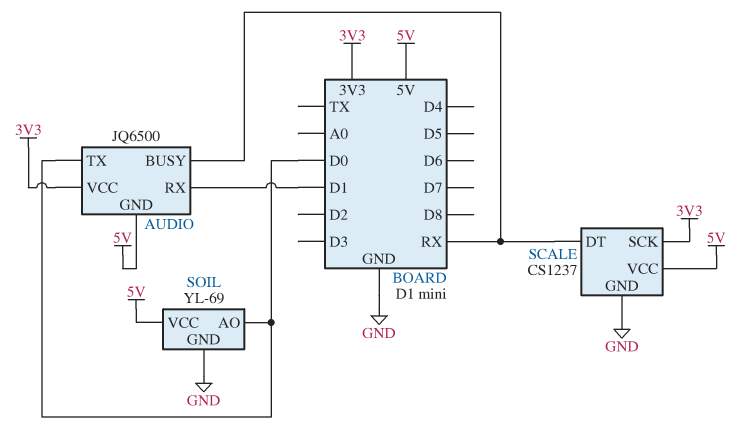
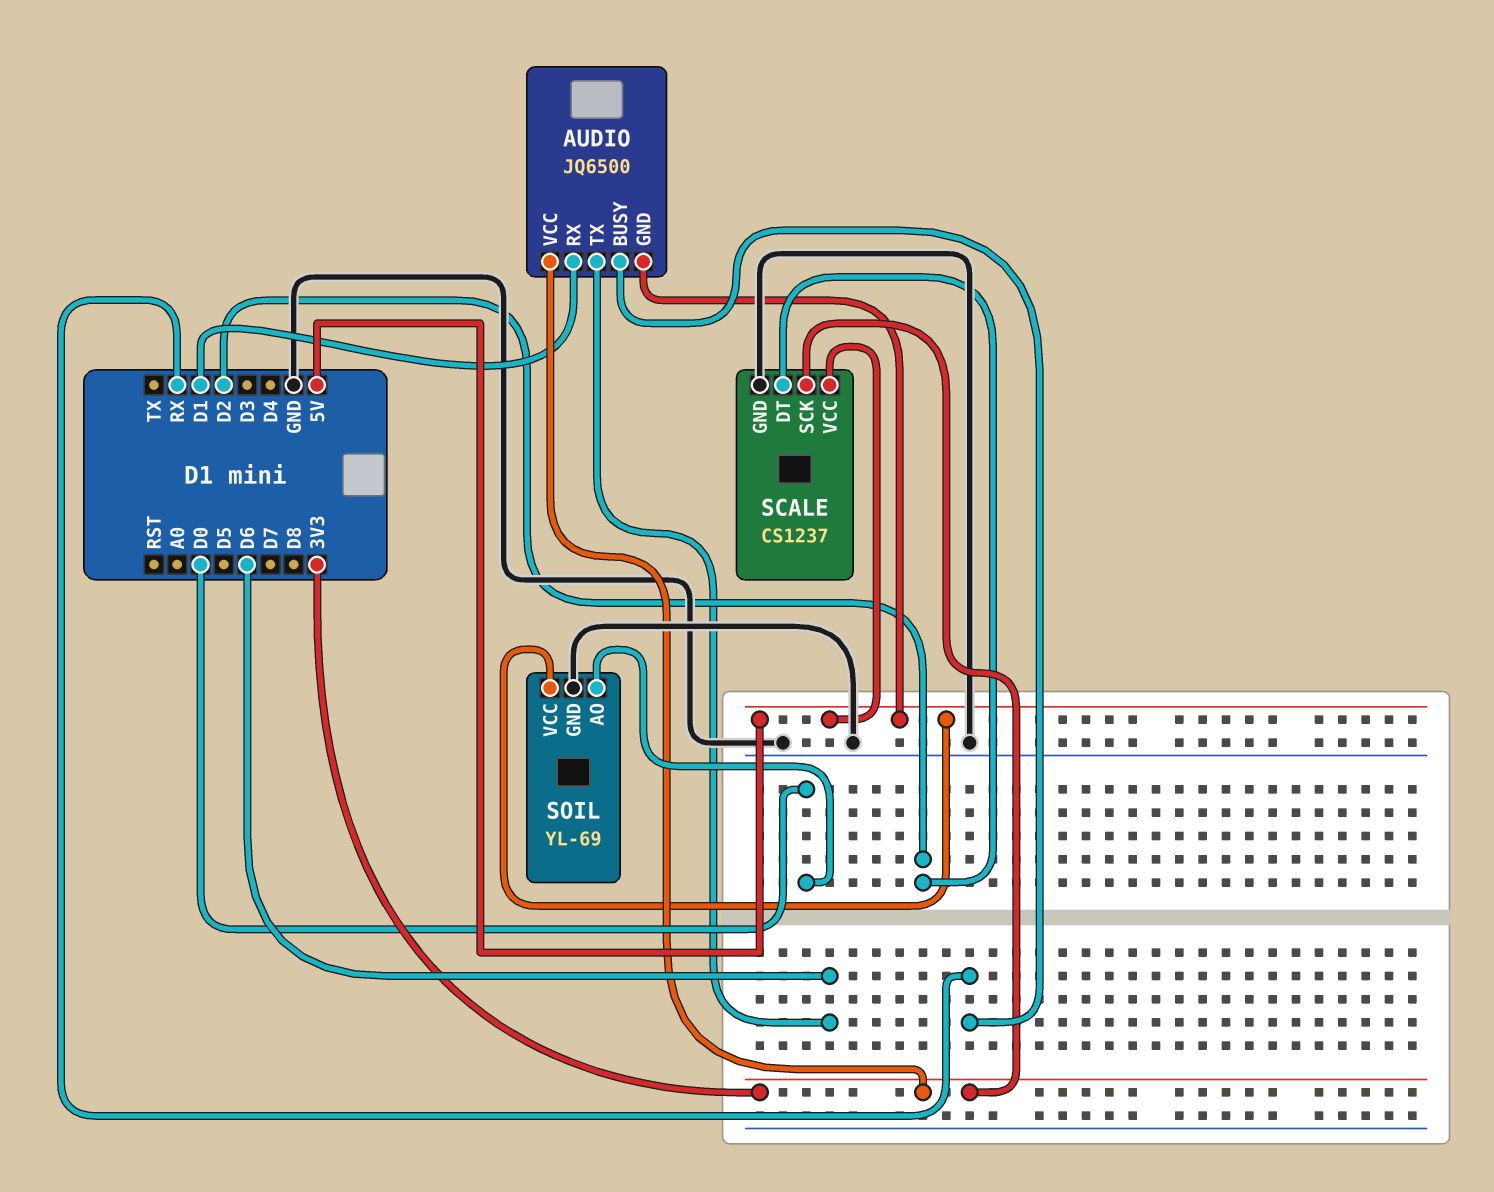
AUDIO pin TX: D0 -> D6
SCALE pin DT: RX -> D2

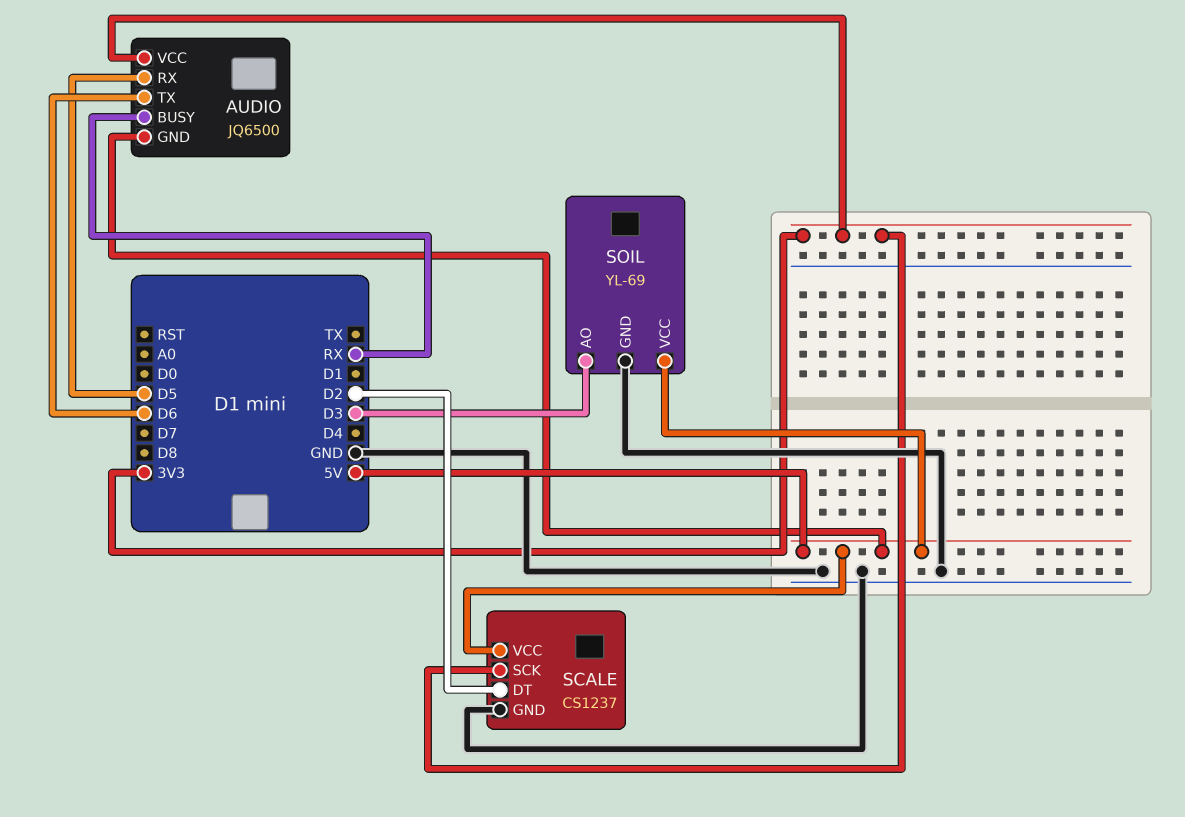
AUDIO pin RX: D1 -> D5
SOIL pin AO: D0 -> D3

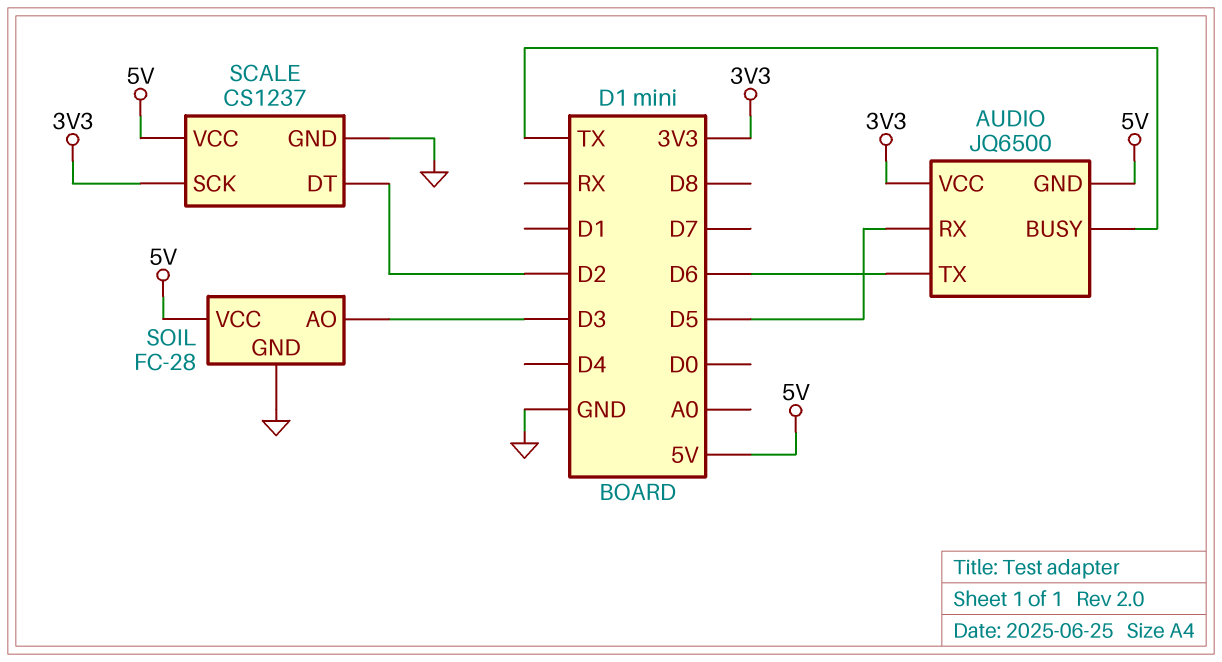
AUDIO pin BUSY: RX -> TX
SOIL: YL-69 -> FC-28

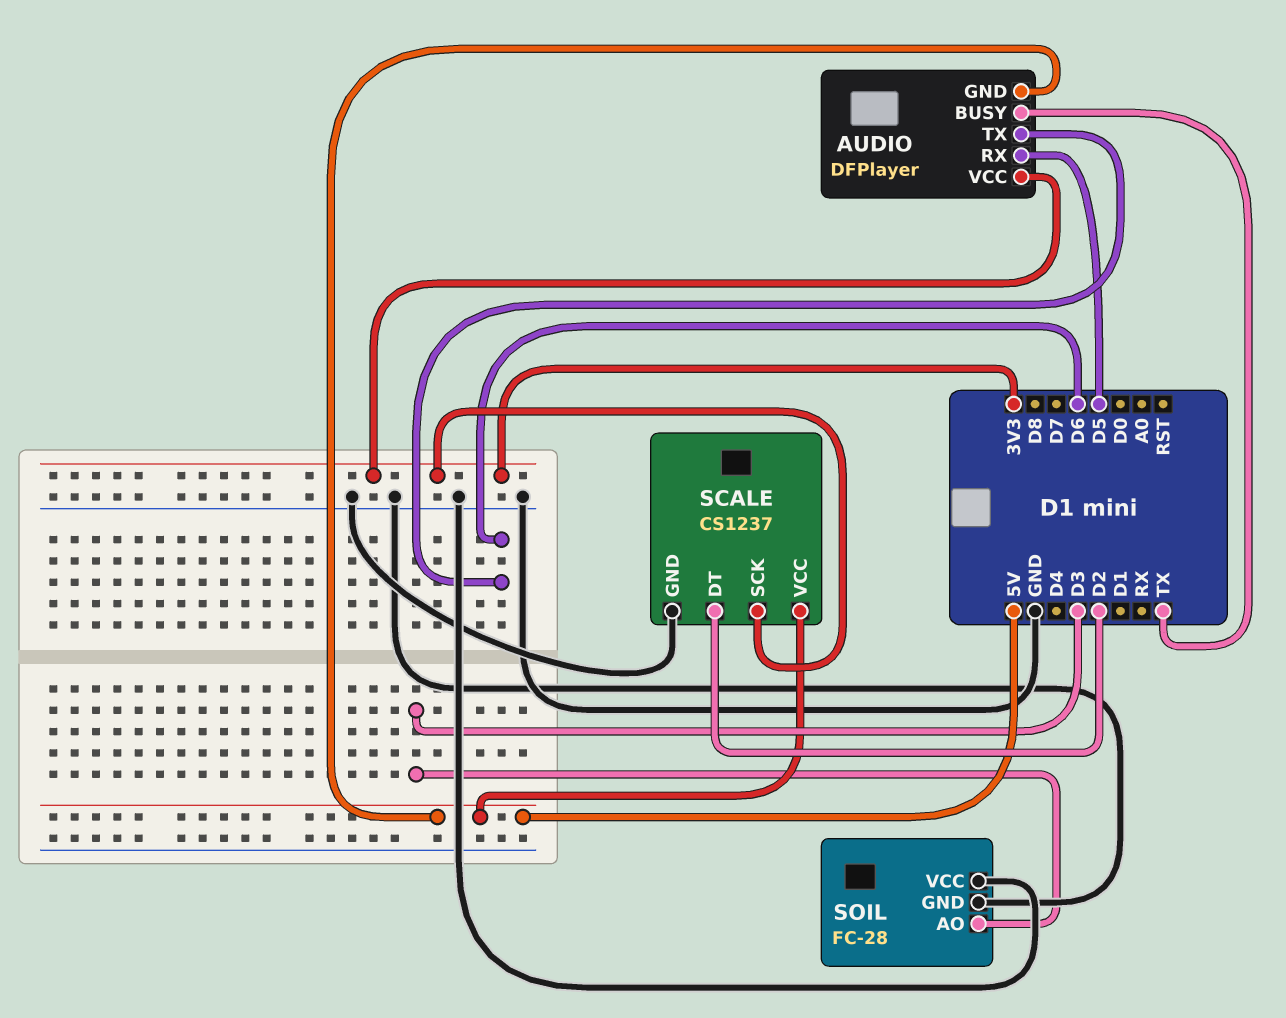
AUDIO: JQ6500 -> DFPlayer
SOIL pin VCC: 5V -> GND

